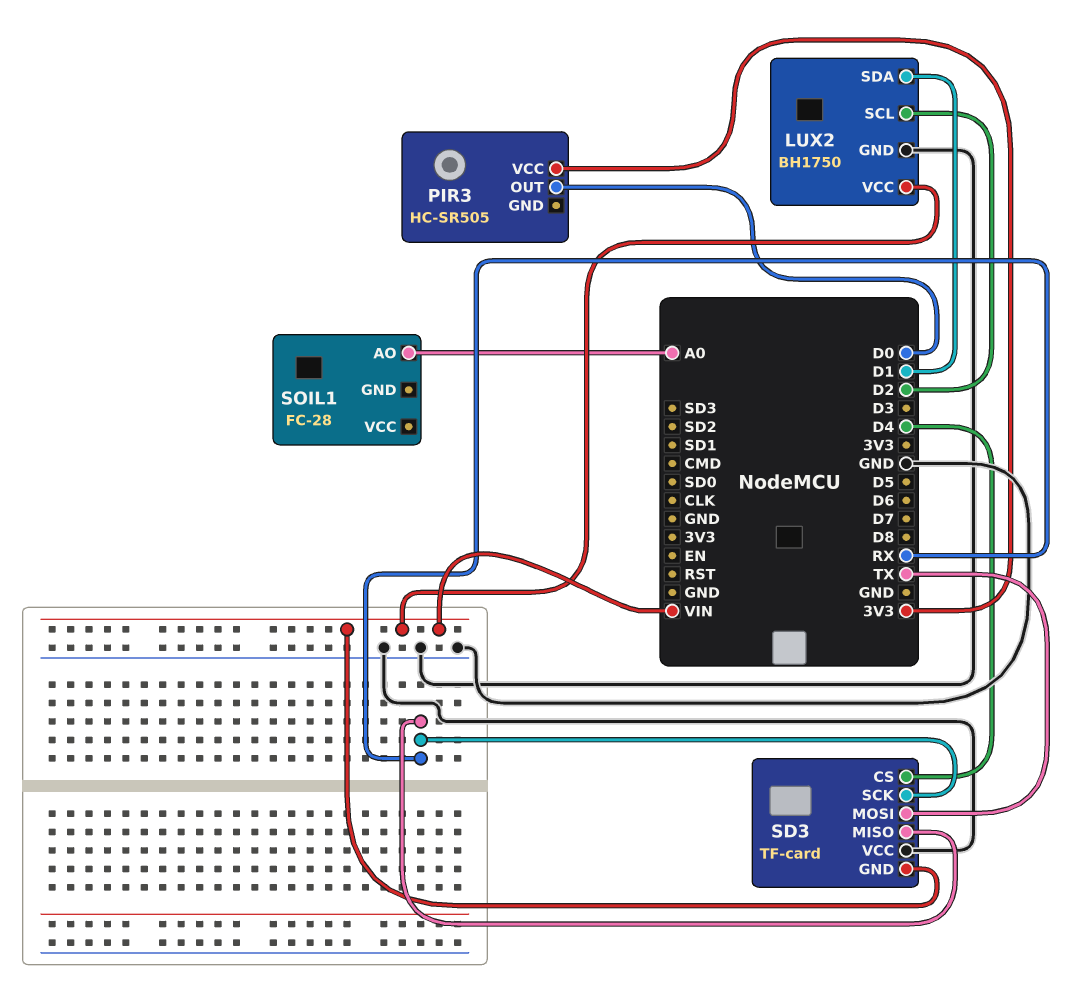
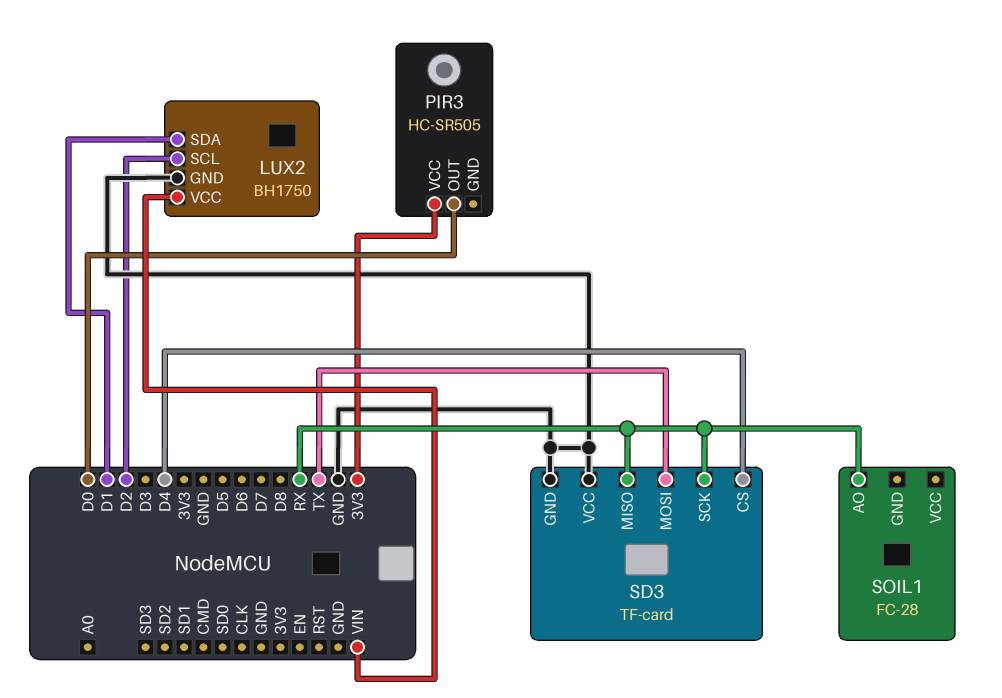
SD3 pin GND: VIN -> GND
SOIL1 pin AO: A0 -> RX

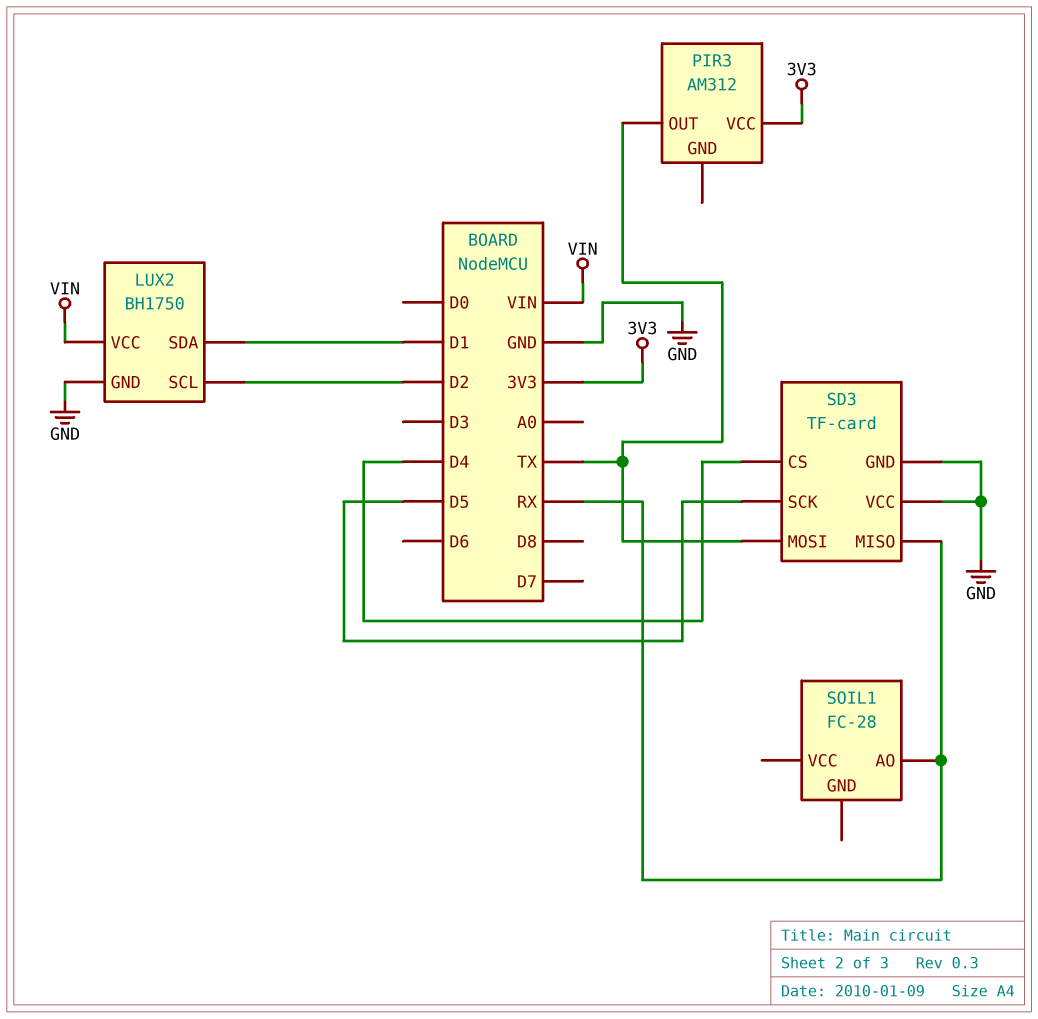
PIR3: HC-SR505 -> AM312
PIR3 pin OUT: D0 -> TX
SD3 pin SCK: RX -> D5

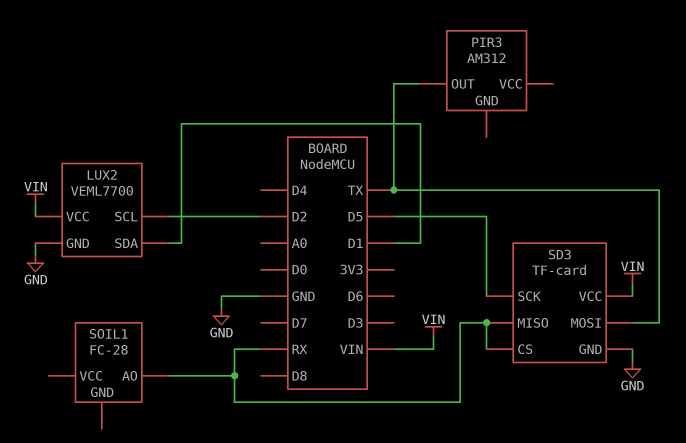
LUX2: BH1750 -> VEML7700
PIR3 pin VCC: 3V3 -> none
SD3 pin CS: D4 -> RX
SD3 pin VCC: GND -> VIN

